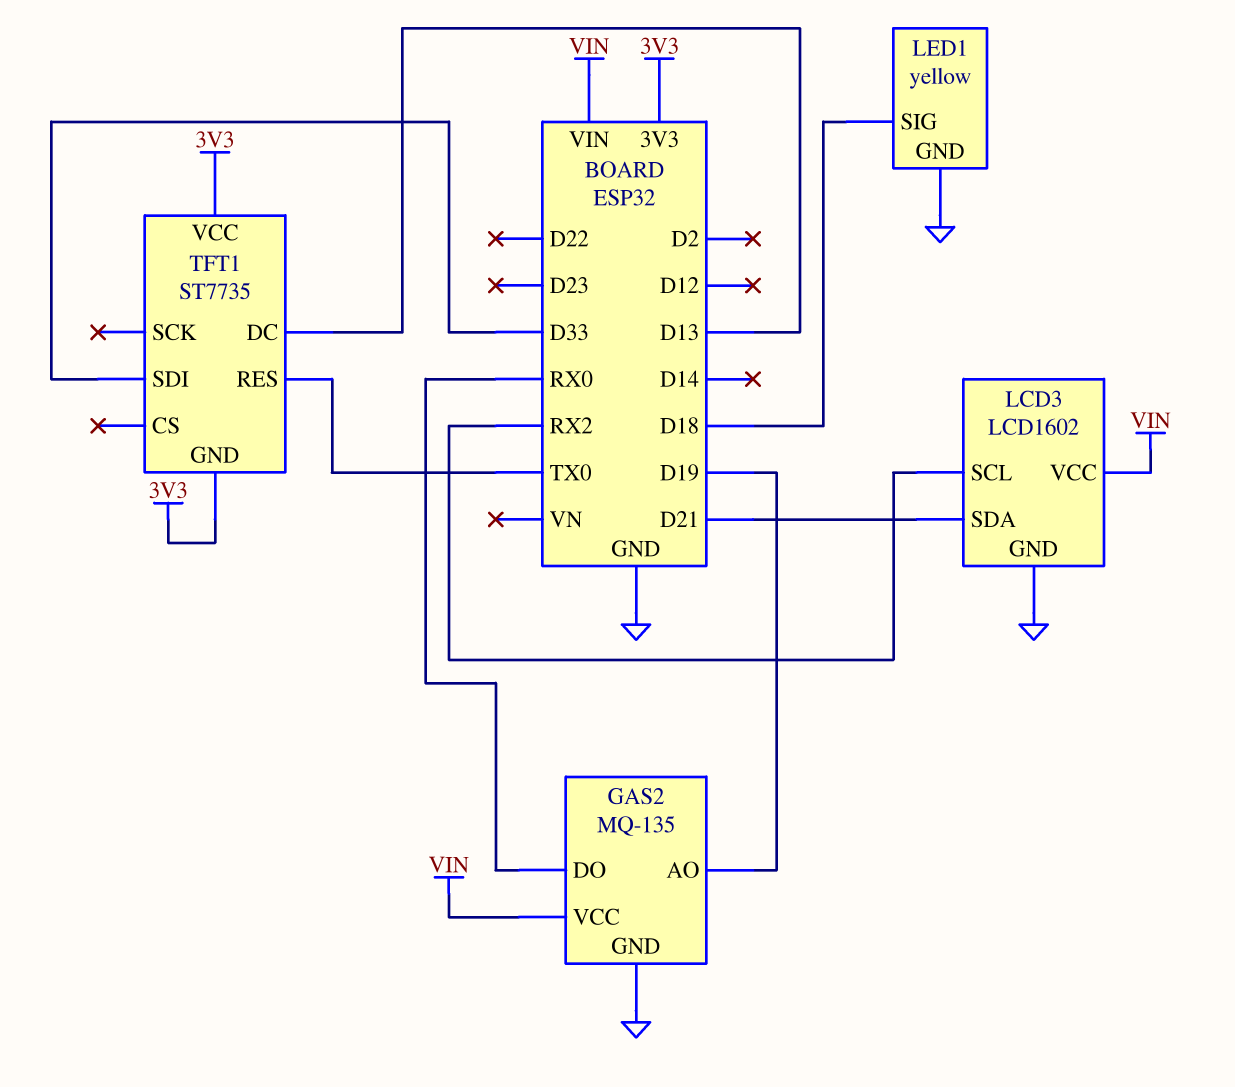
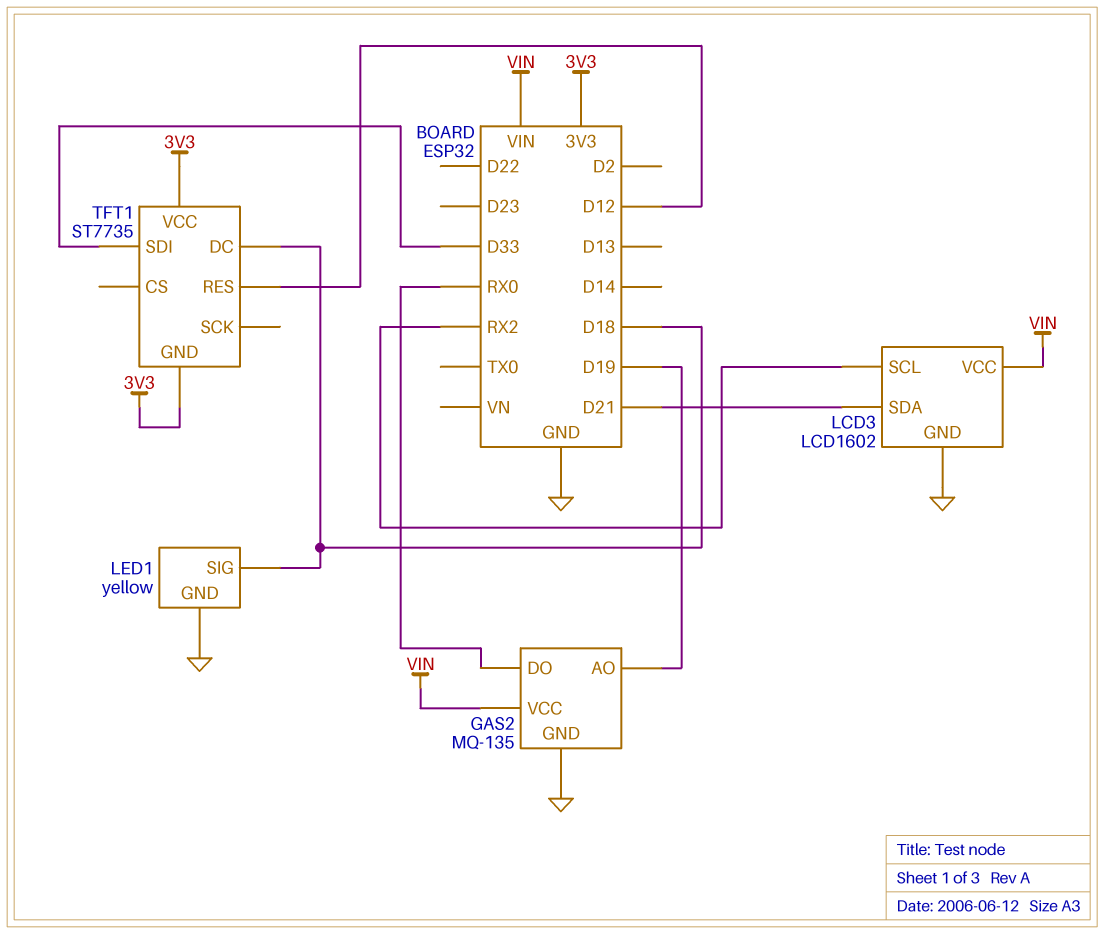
TFT1 pin DC: D13 -> D18
TFT1 pin RES: TX0 -> D12

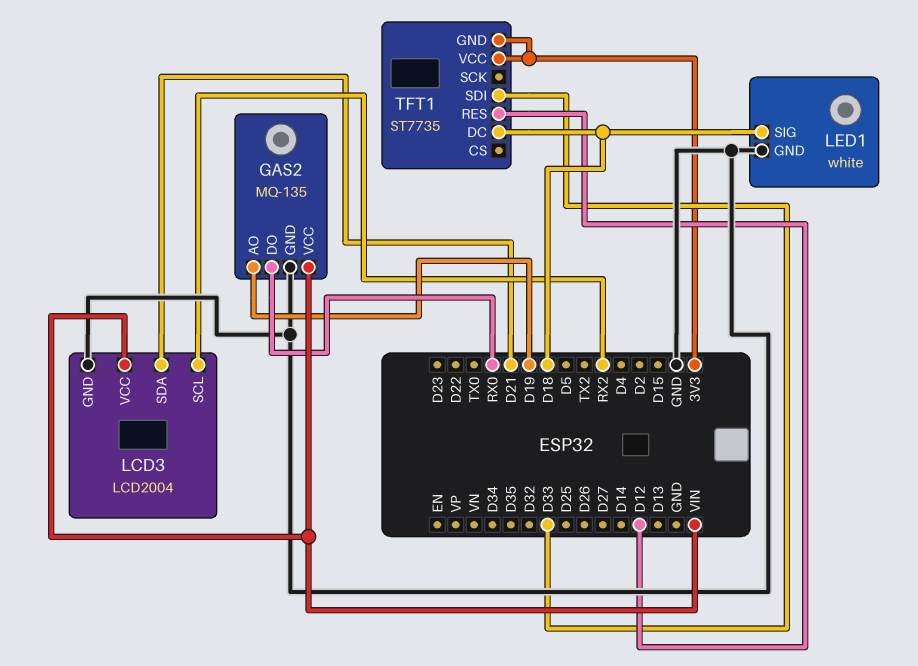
LCD3: LCD1602 -> LCD2004
LED1: yellow -> white

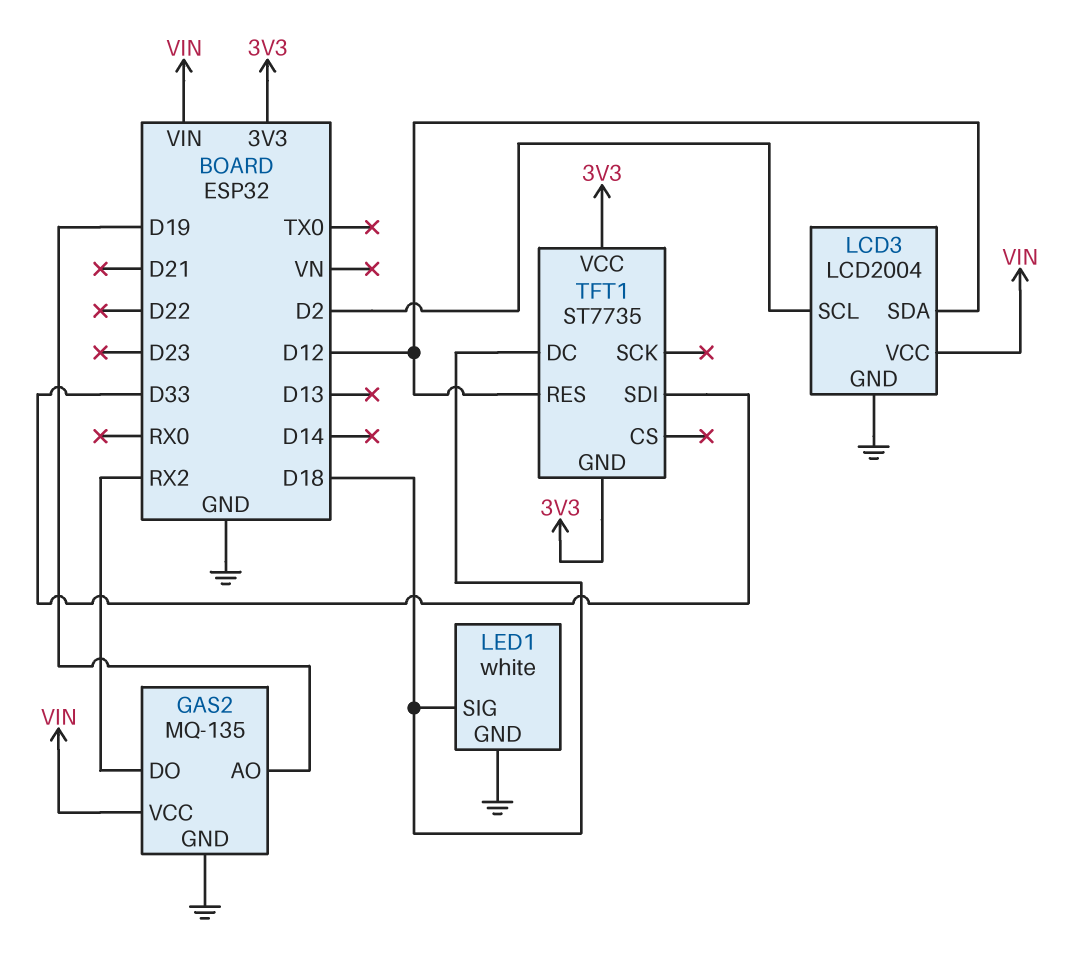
GAS2 pin DO: RX0 -> RX2
LCD3 pin SCL: RX2 -> D2
LCD3 pin SDA: D21 -> D12

